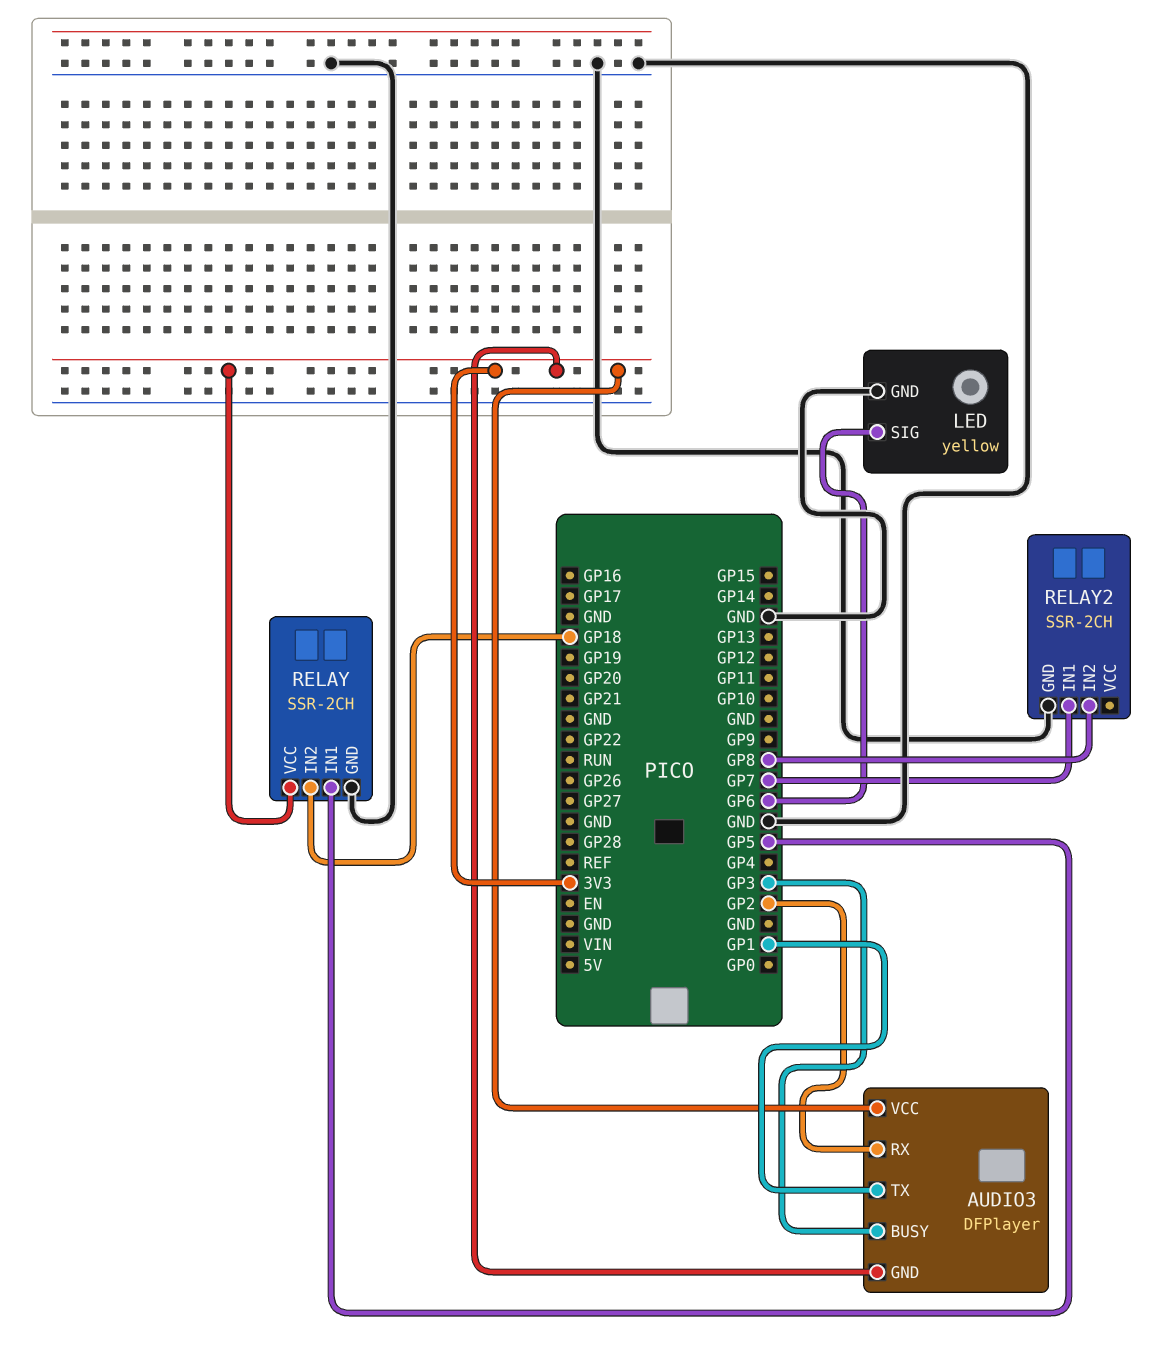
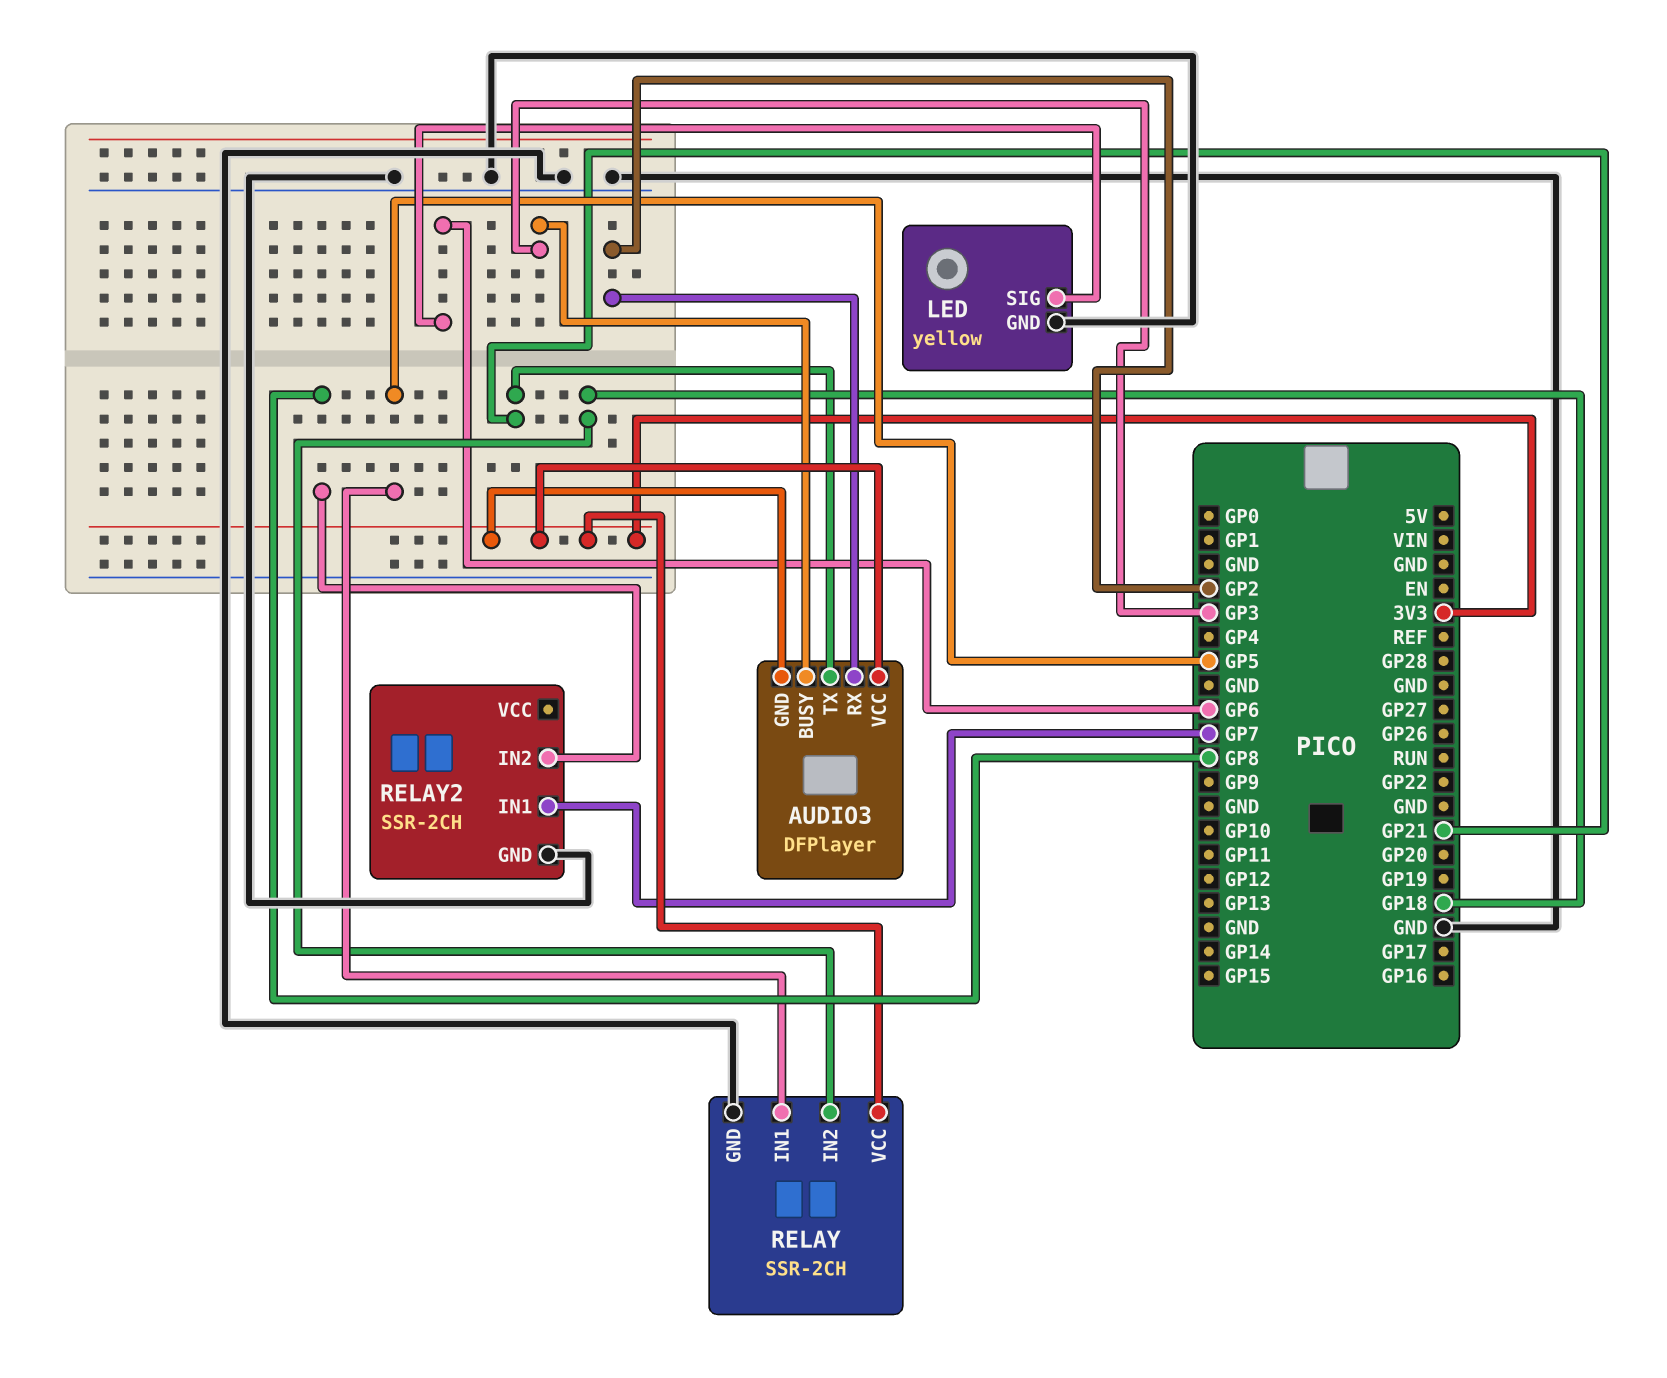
AUDIO3 pin TX: GP1 -> GP21

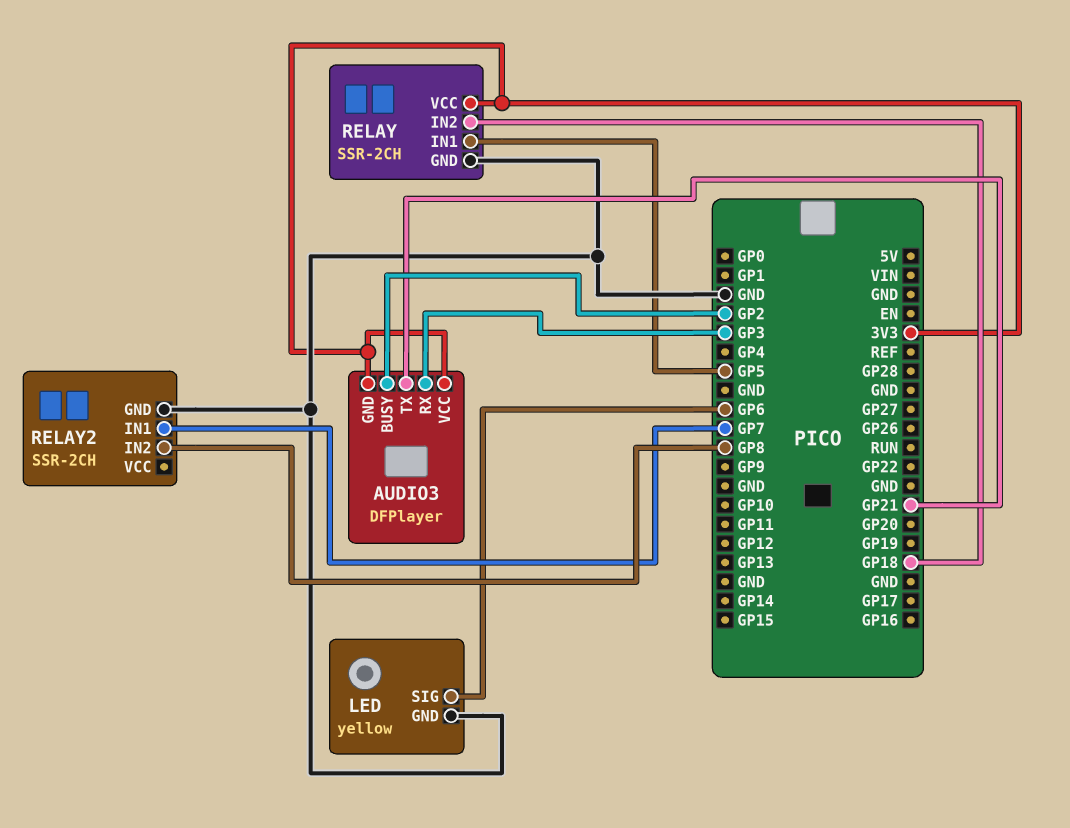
AUDIO3 pin BUSY: GP3 -> GP2
AUDIO3 pin RX: GP2 -> GP3

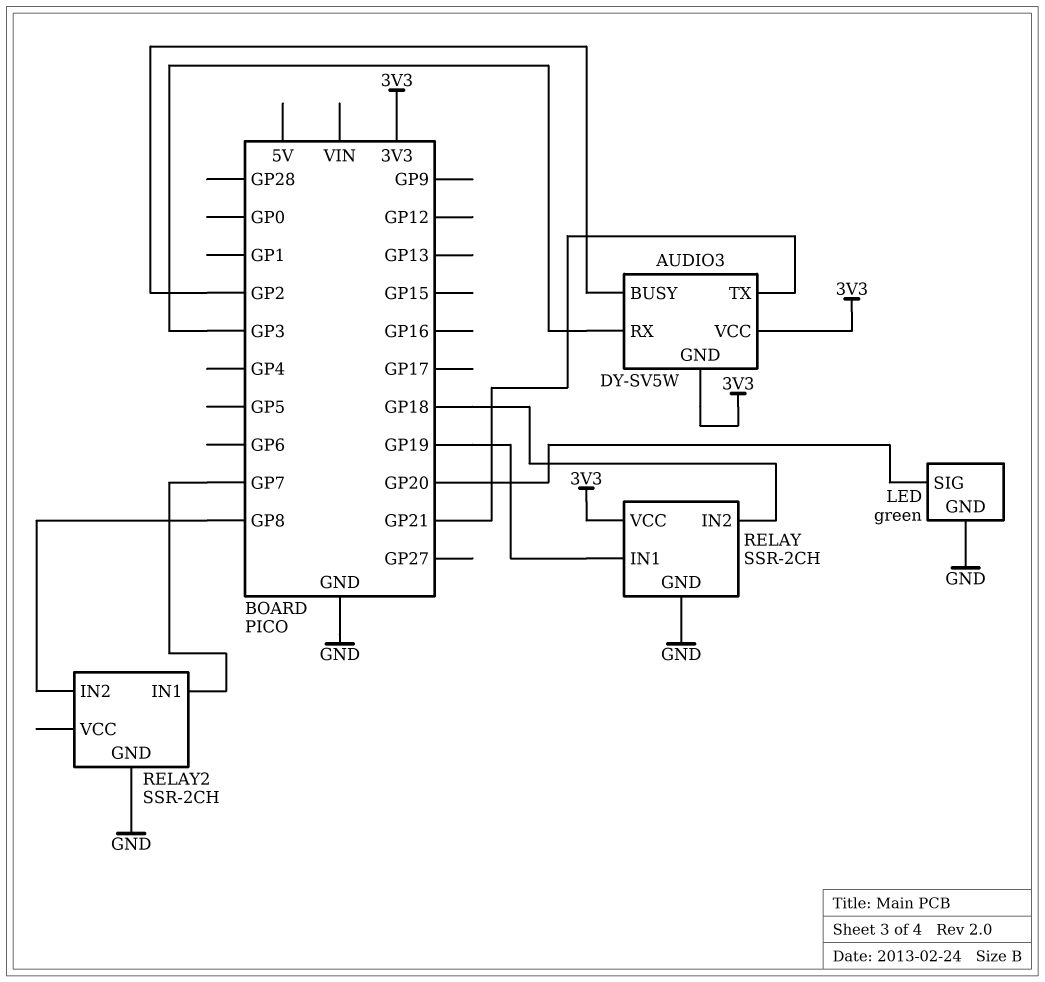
AUDIO3: DFPlayer -> DY-SV5W
LED: yellow -> green
LED pin SIG: GP6 -> GP20
RELAY pin IN1: GP5 -> GP19

